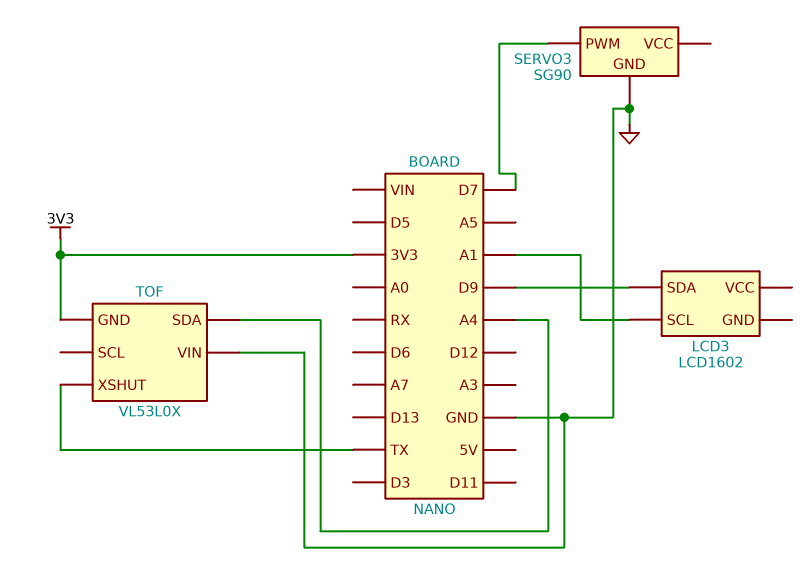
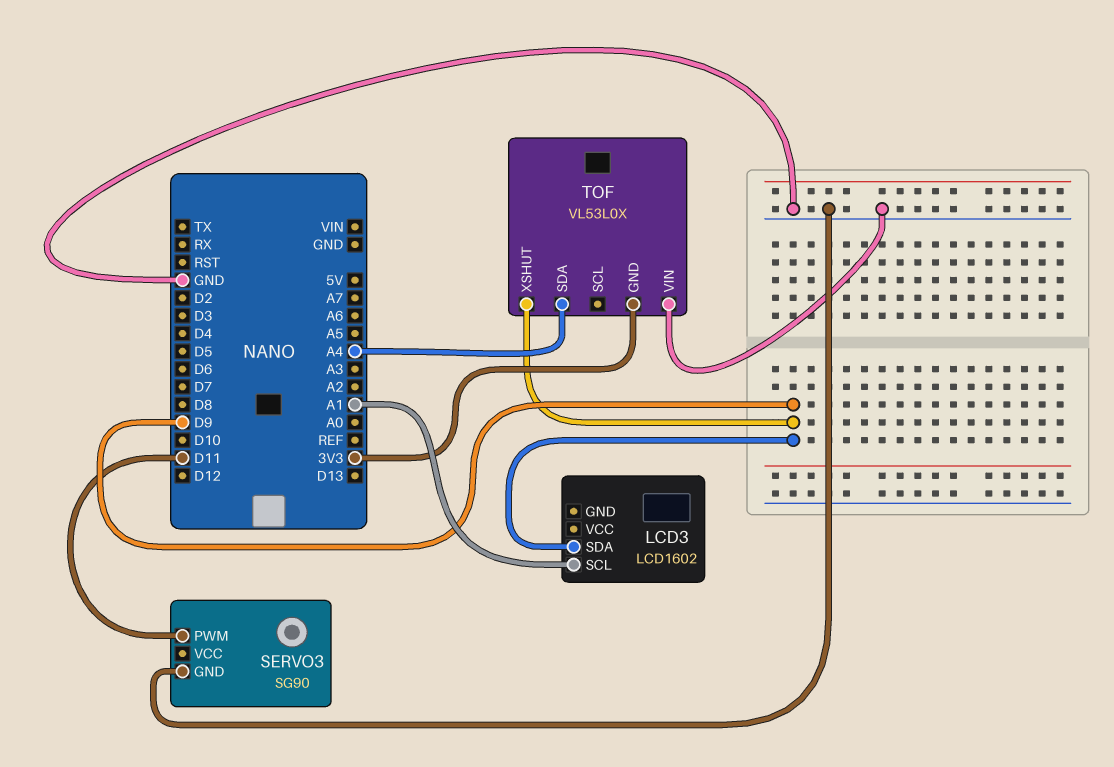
SERVO3 pin PWM: D7 -> D11
TOF pin XSHUT: TX -> D9

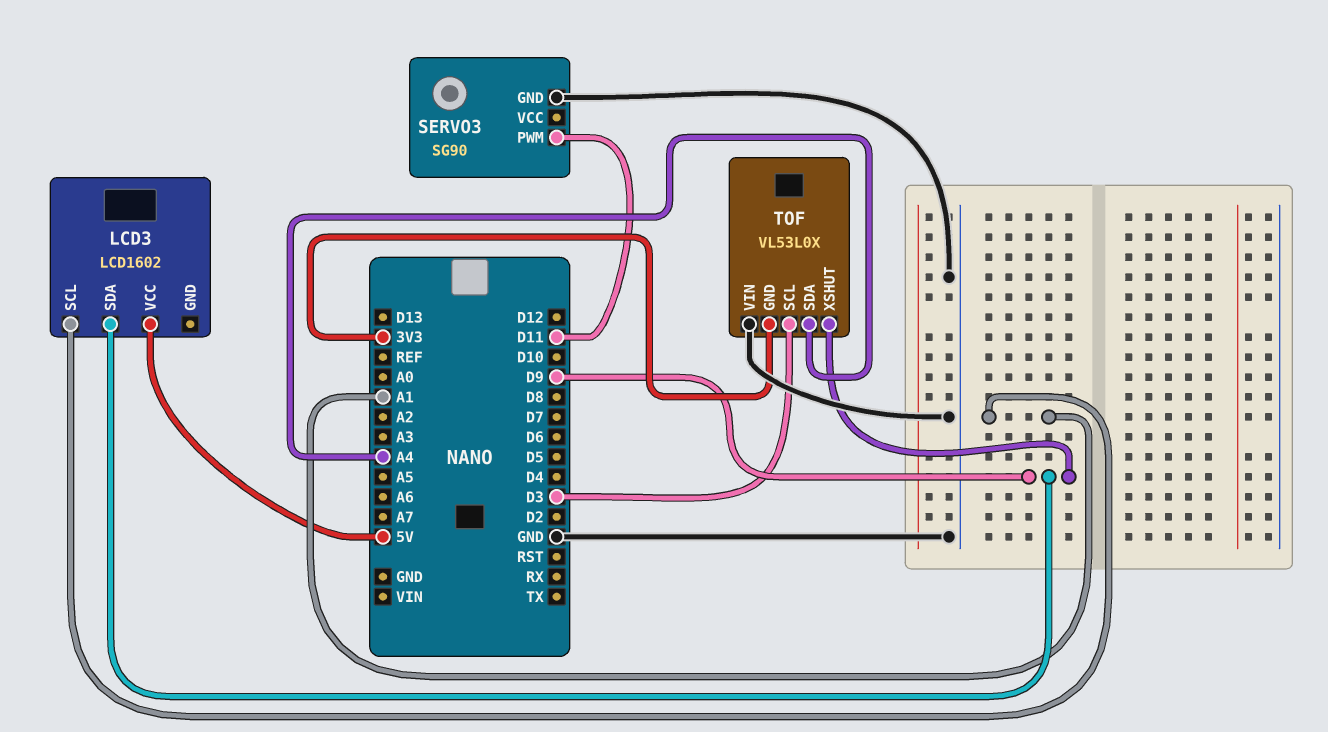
LCD3 pin VCC: none -> 5V
TOF pin SCL: none -> D3

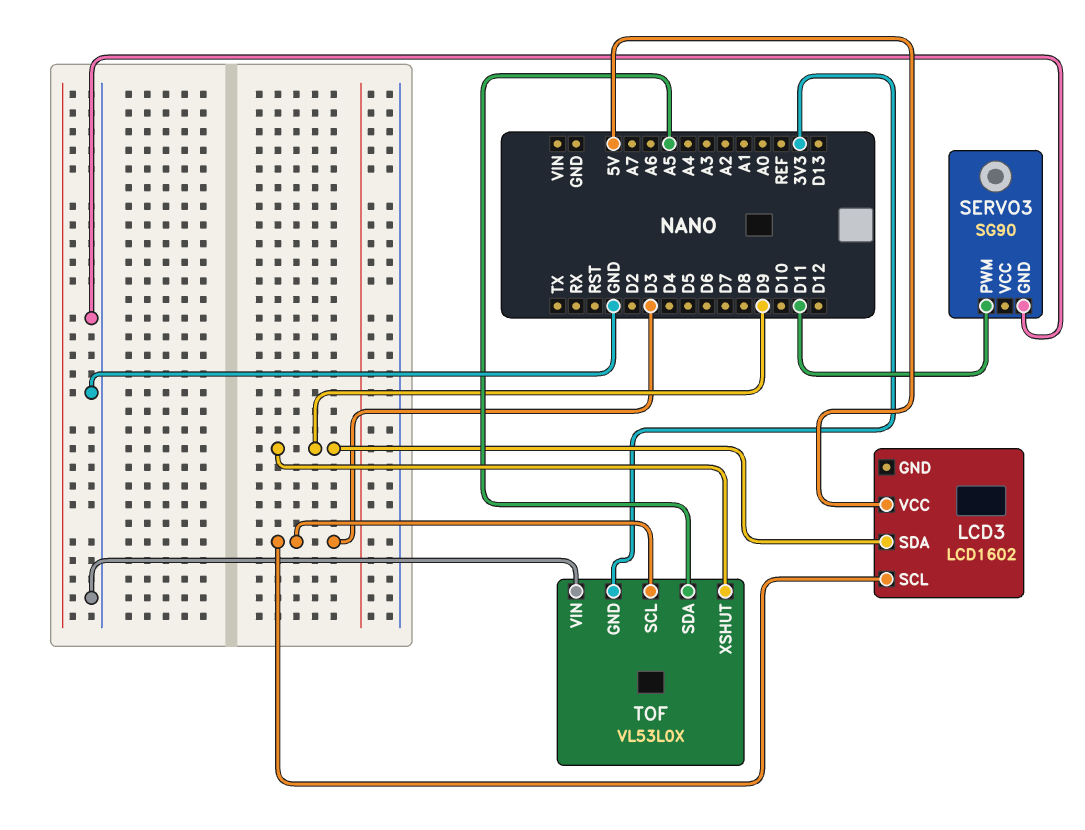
LCD3 pin SCL: A1 -> D3
TOF pin SDA: A4 -> A5

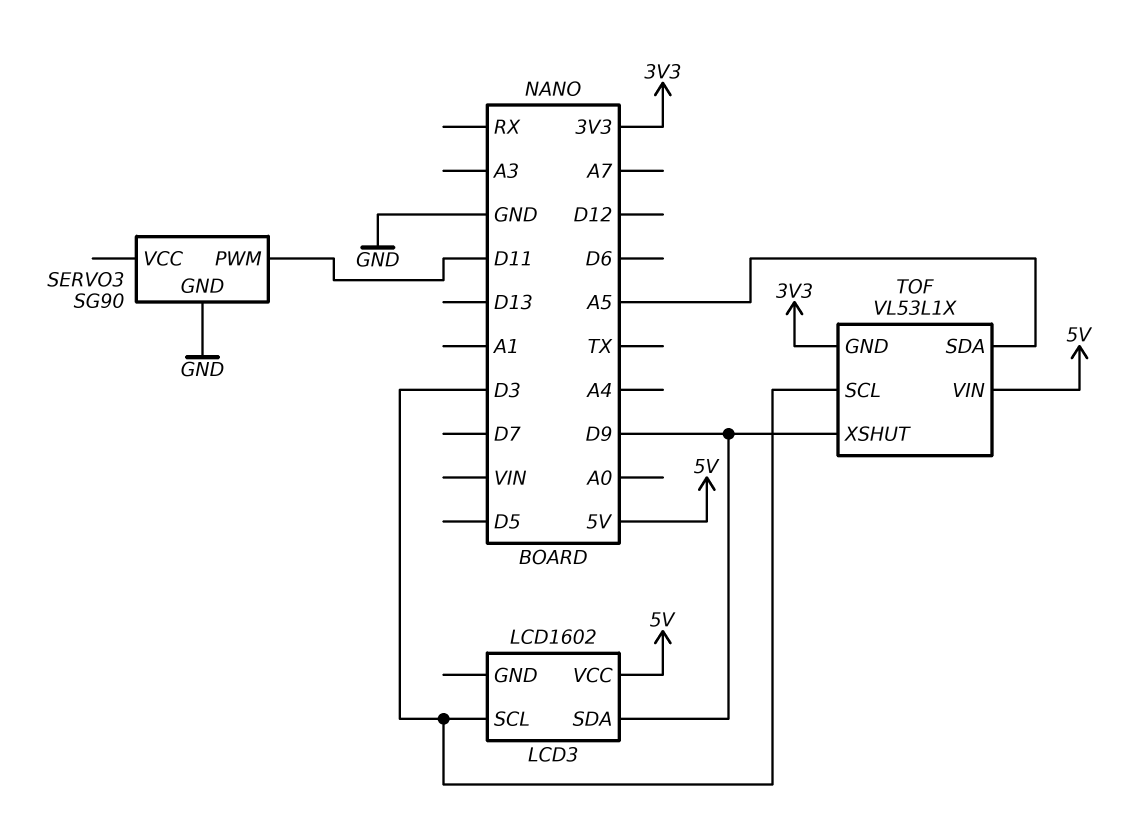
TOF: VL53L0X -> VL53L1X
TOF pin VIN: GND -> 5V

